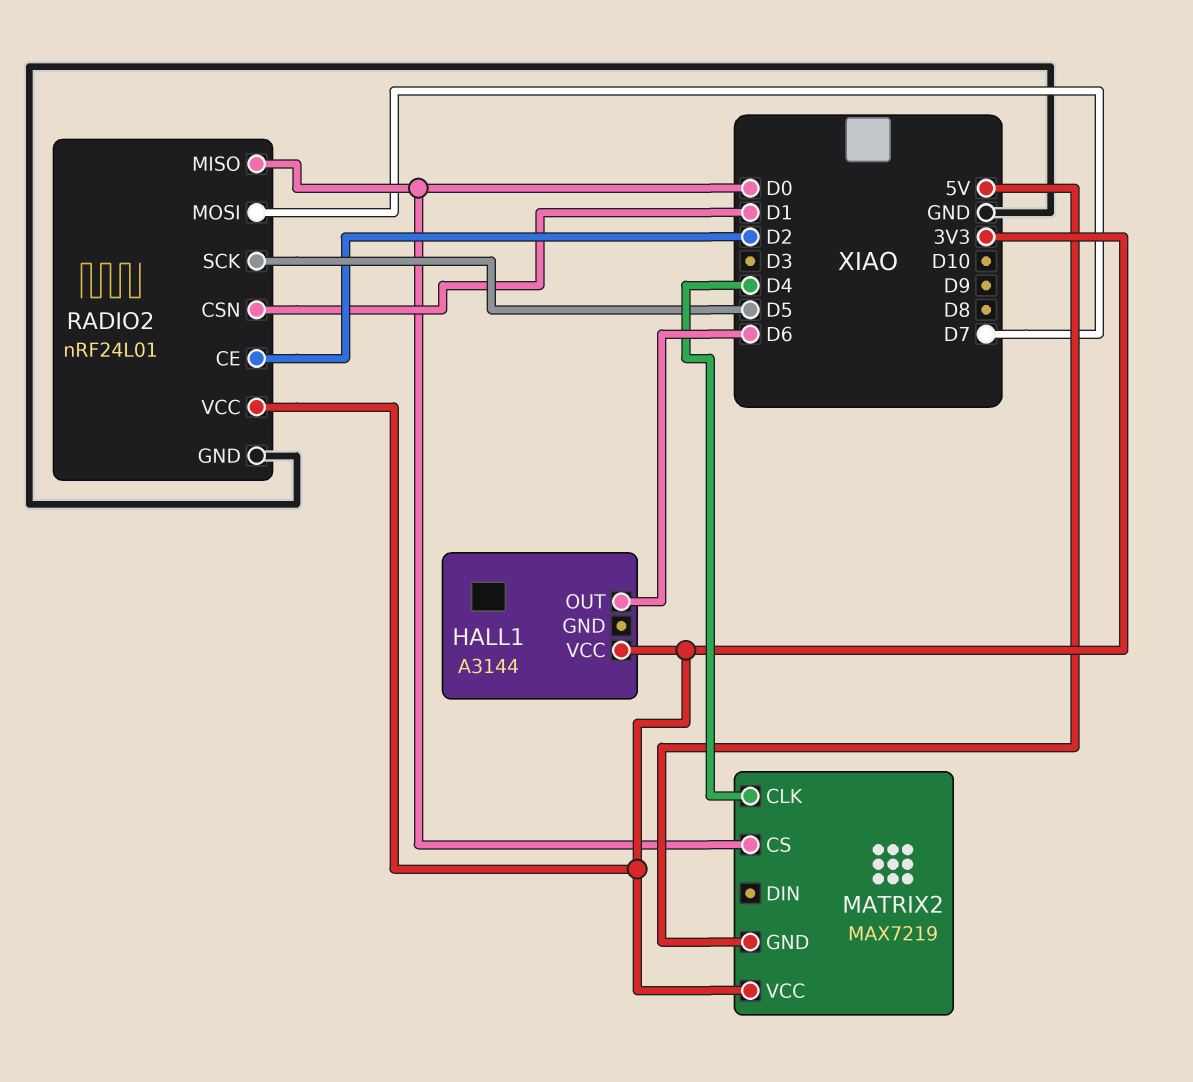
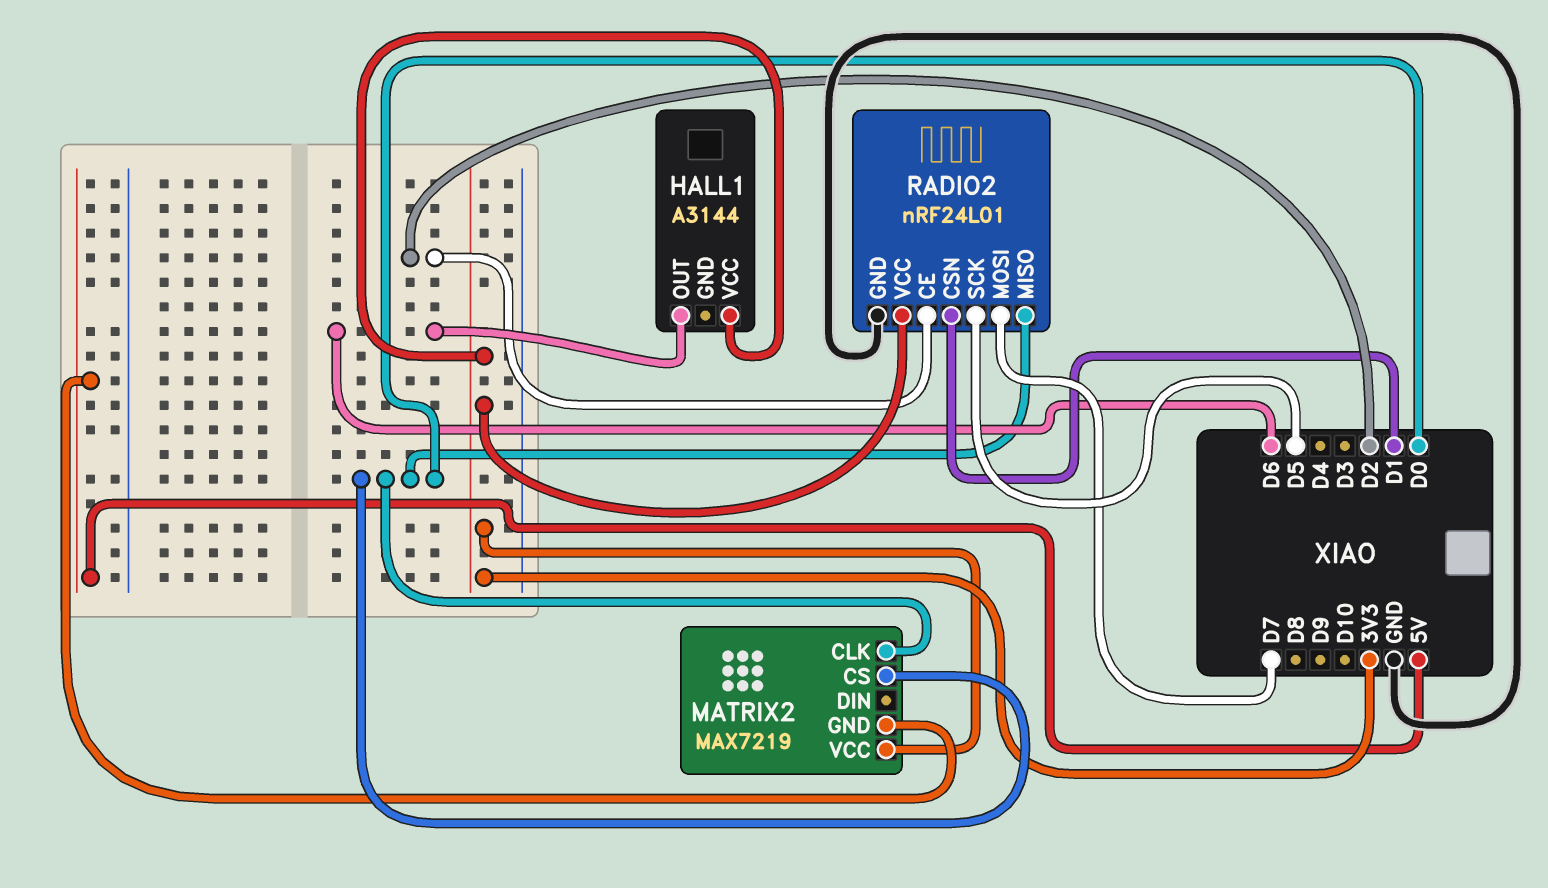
MATRIX2 pin CLK: D4 -> D0

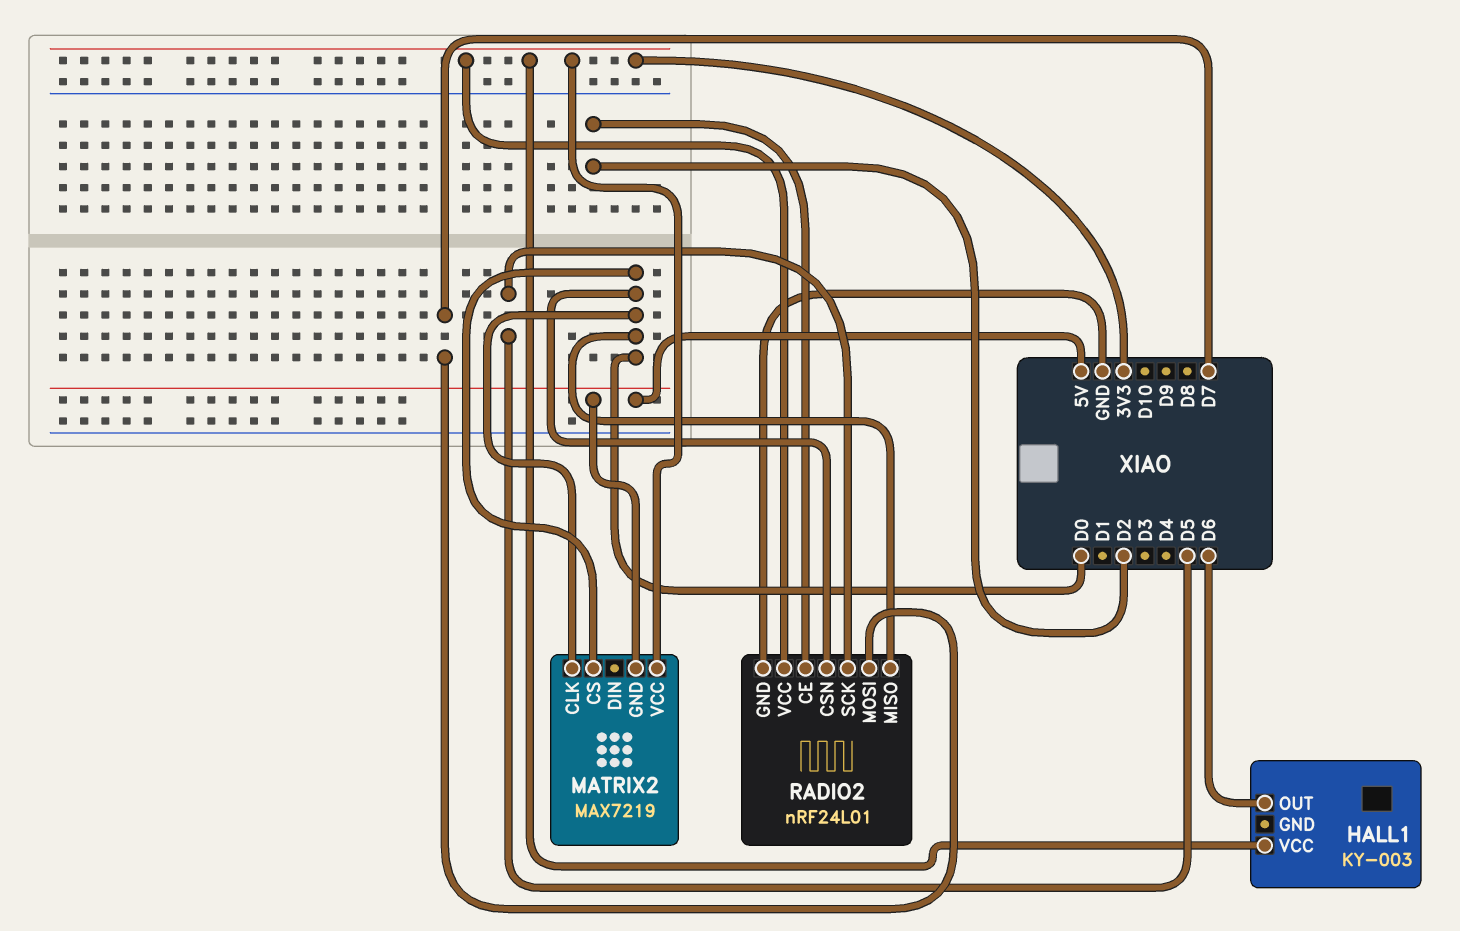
HALL1: A3144 -> KY-003
RADIO2 pin CSN: D1 -> D0

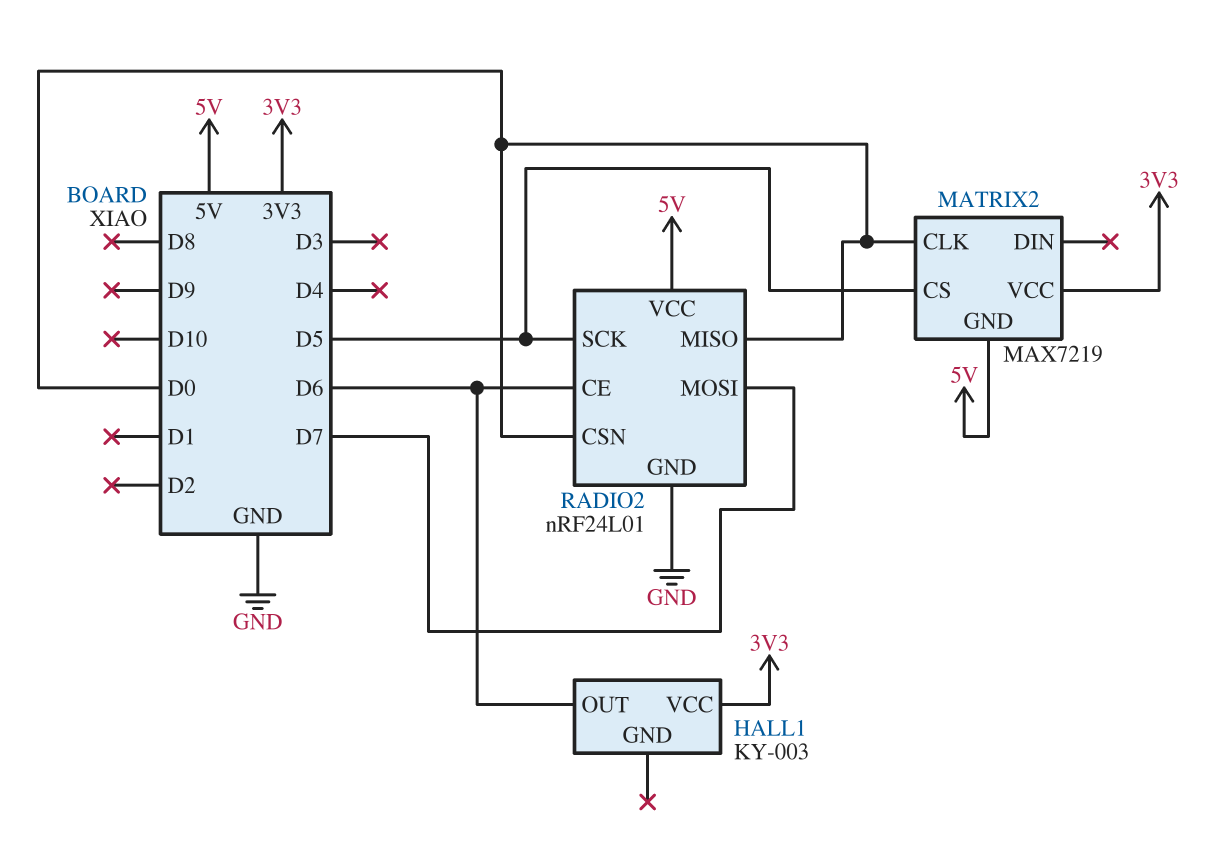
MATRIX2 pin CS: D0 -> D5
RADIO2 pin CE: D2 -> D6
RADIO2 pin VCC: 3V3 -> 5V

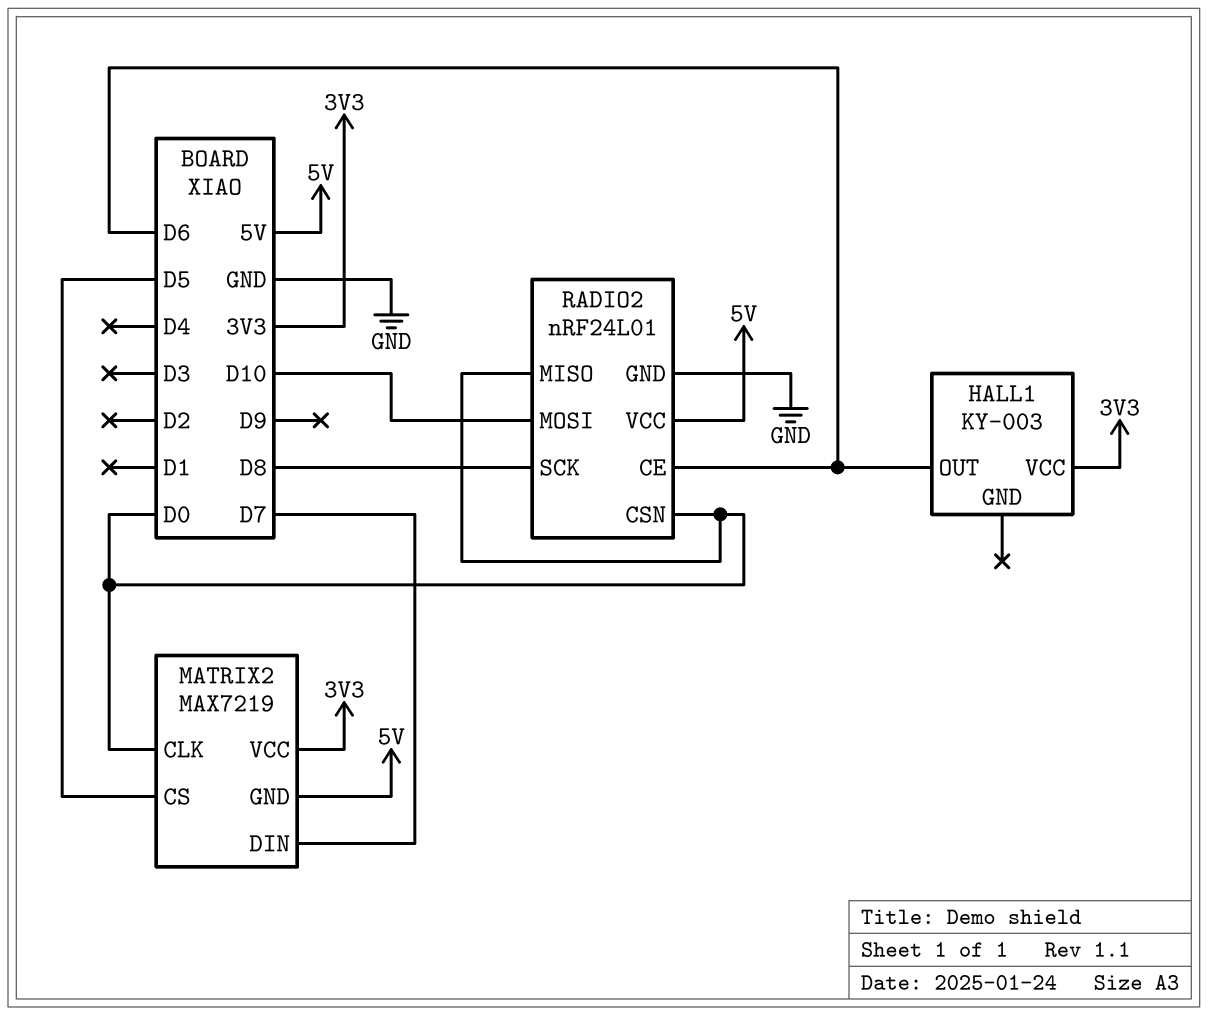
MATRIX2 pin DIN: none -> D7
RADIO2 pin MOSI: D7 -> D10
RADIO2 pin SCK: D5 -> D8

